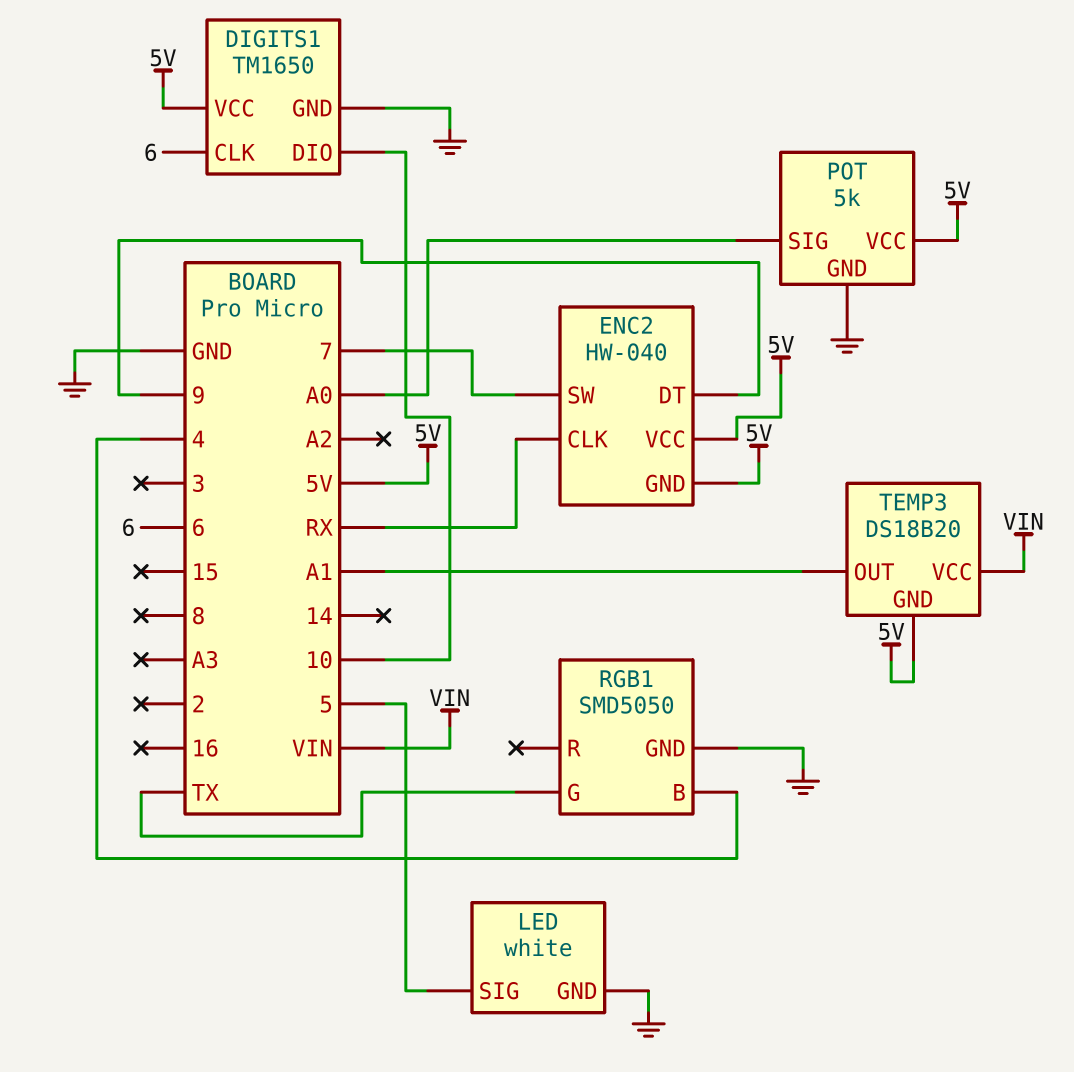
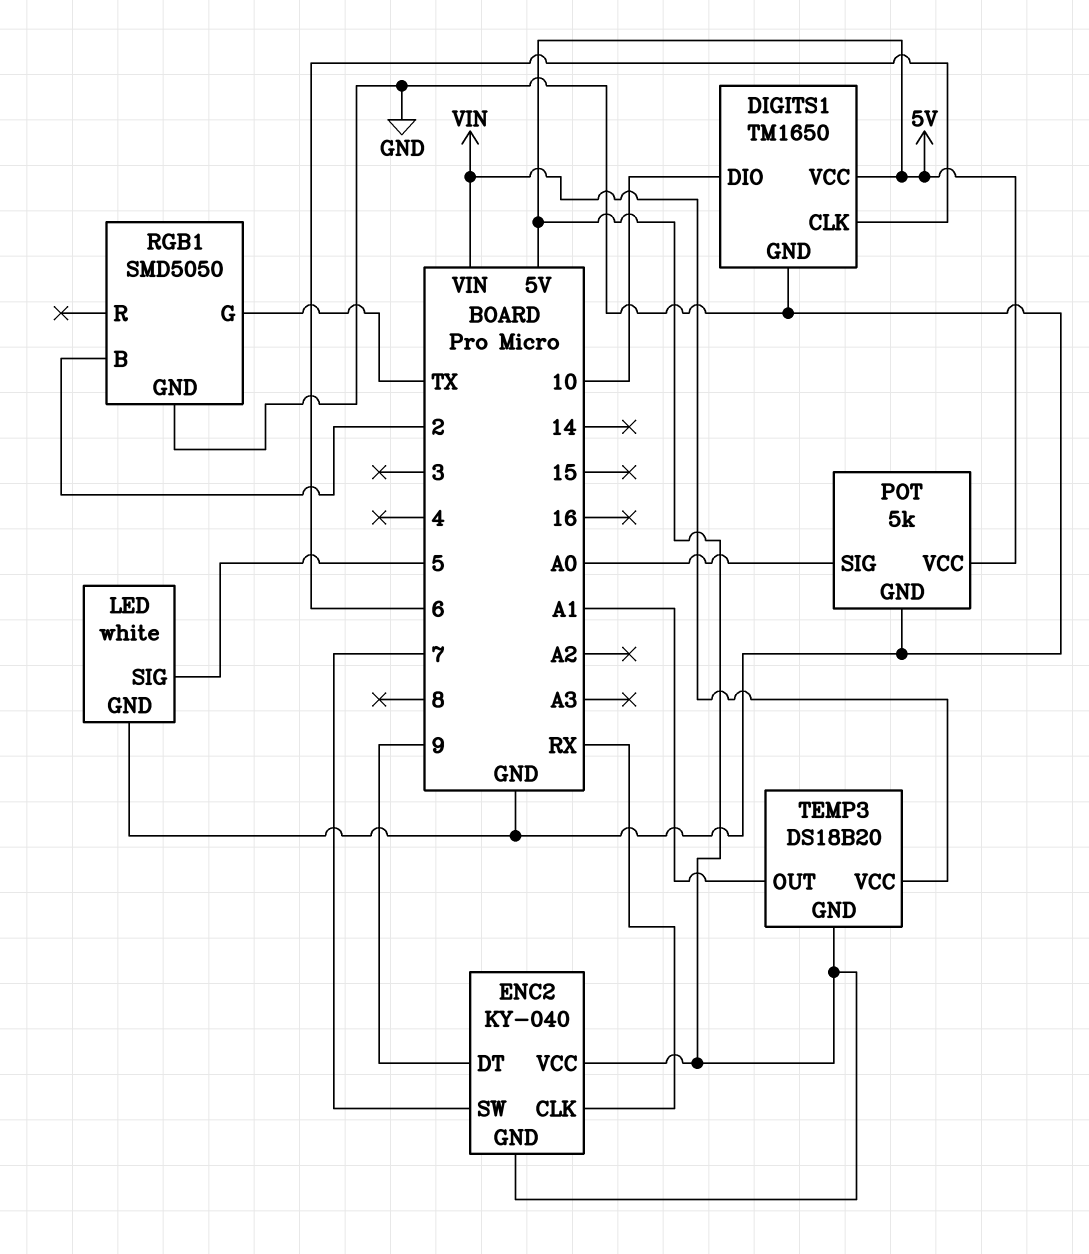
ENC2: HW-040 -> KY-040
RGB1 pin B: 4 -> 2

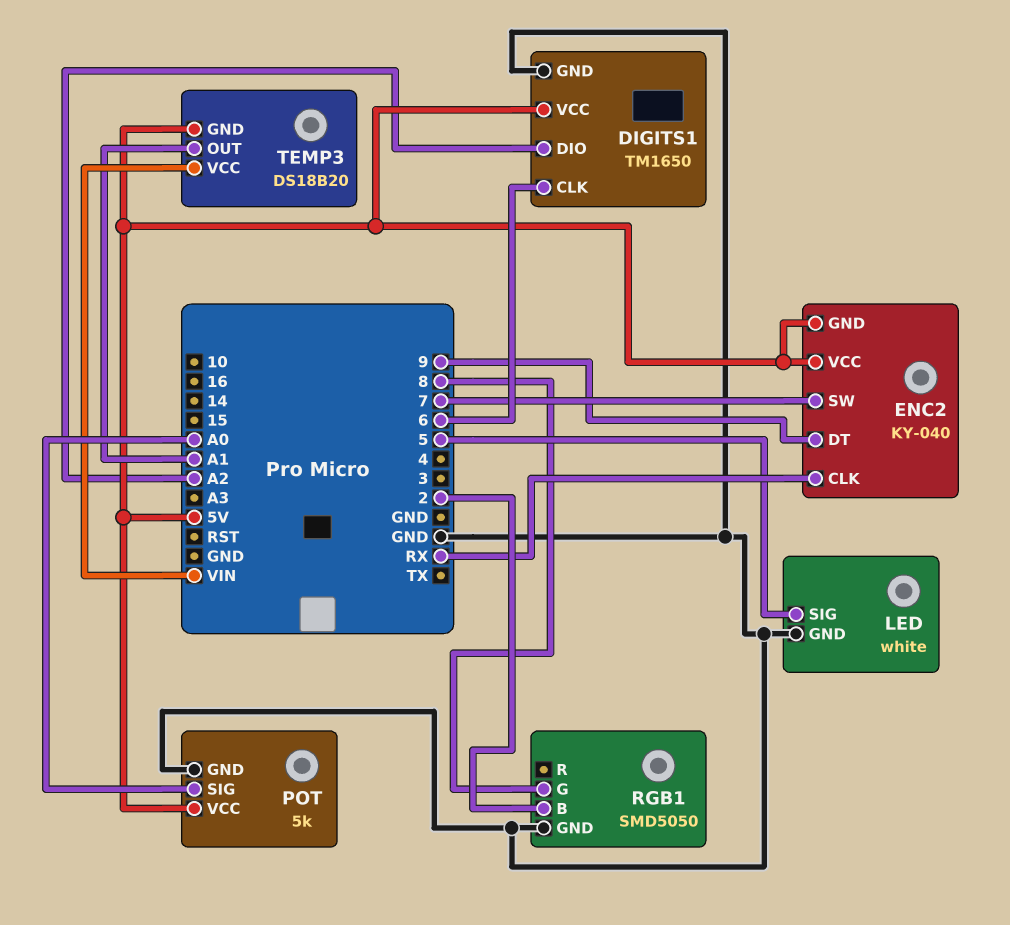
DIGITS1 pin DIO: 10 -> A2
RGB1 pin G: TX -> 8

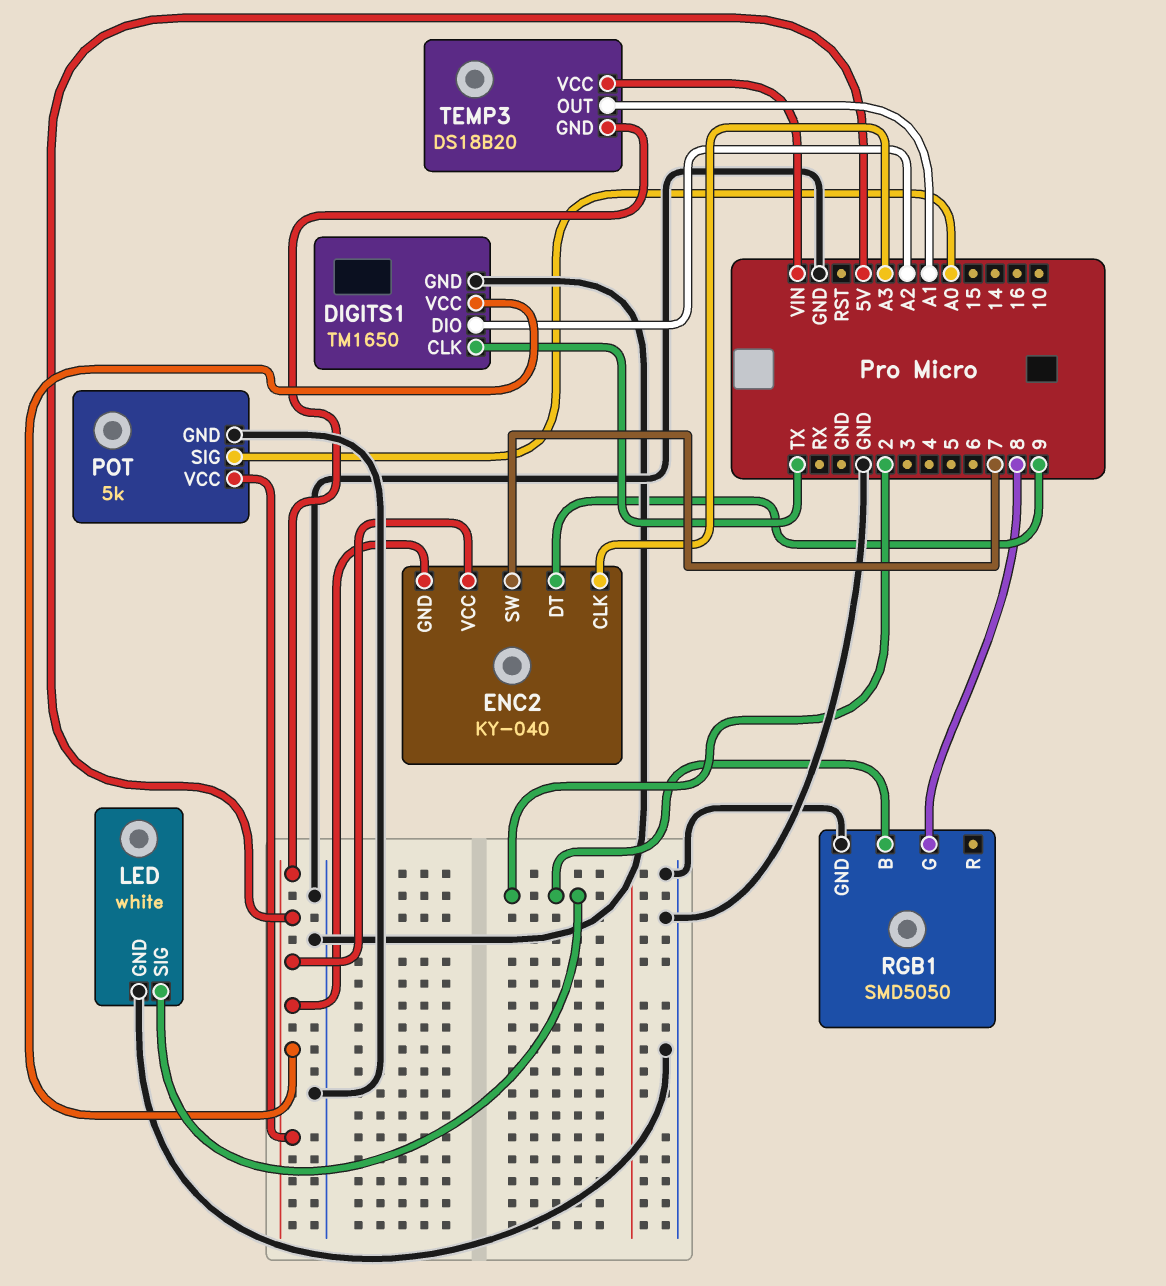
DIGITS1 pin CLK: 6 -> TX
ENC2 pin CLK: RX -> A3
LED pin SIG: 5 -> 2

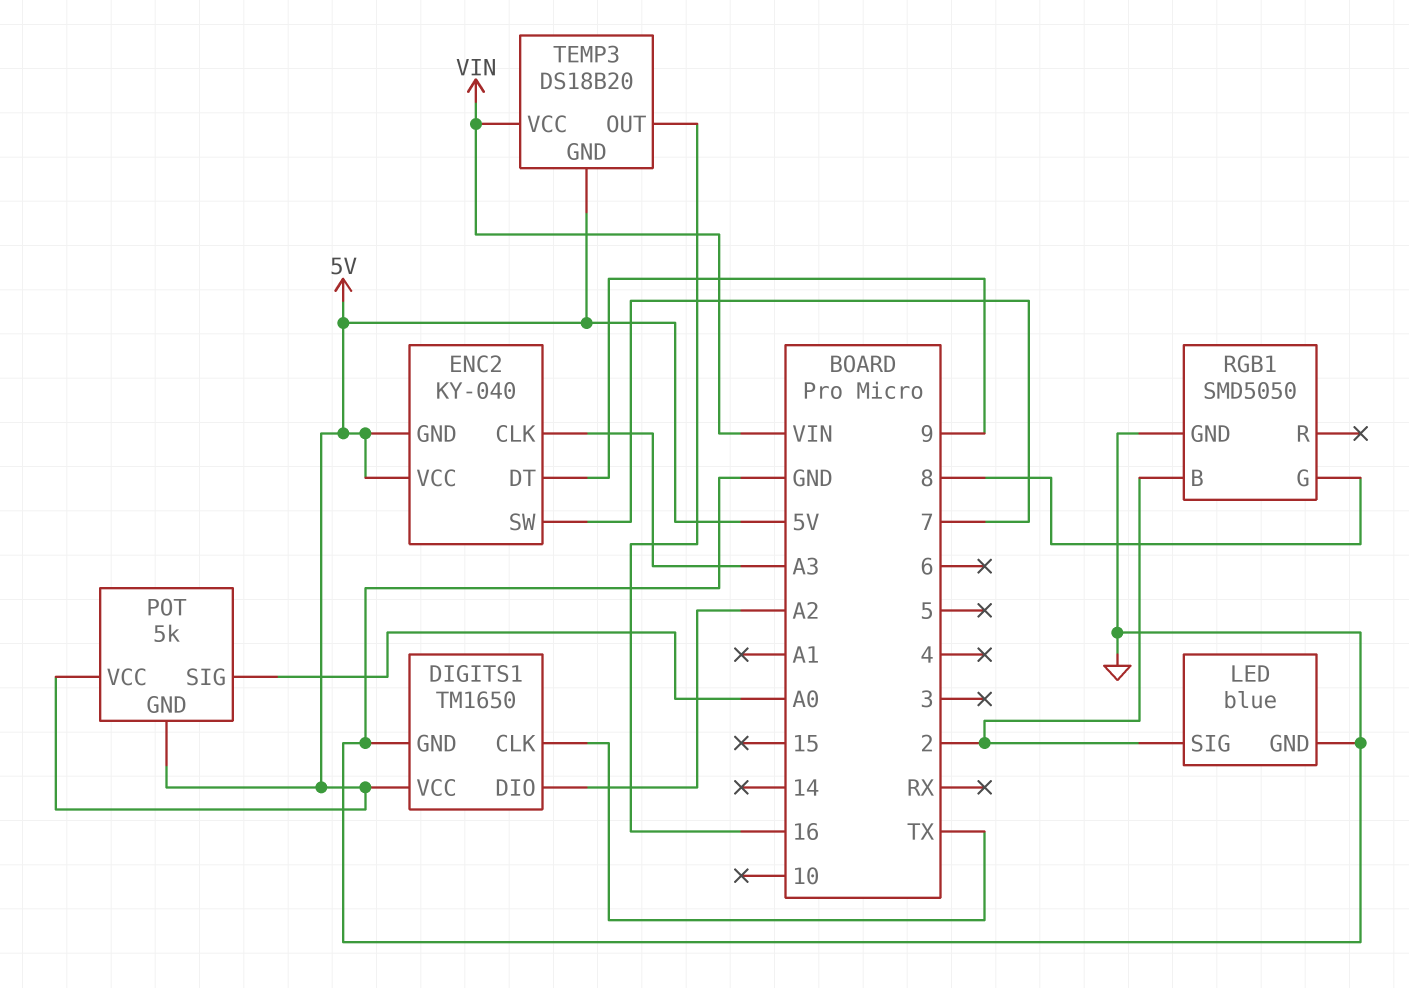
LED: white -> blue
POT pin GND: GND -> 5V
TEMP3 pin OUT: A1 -> 16

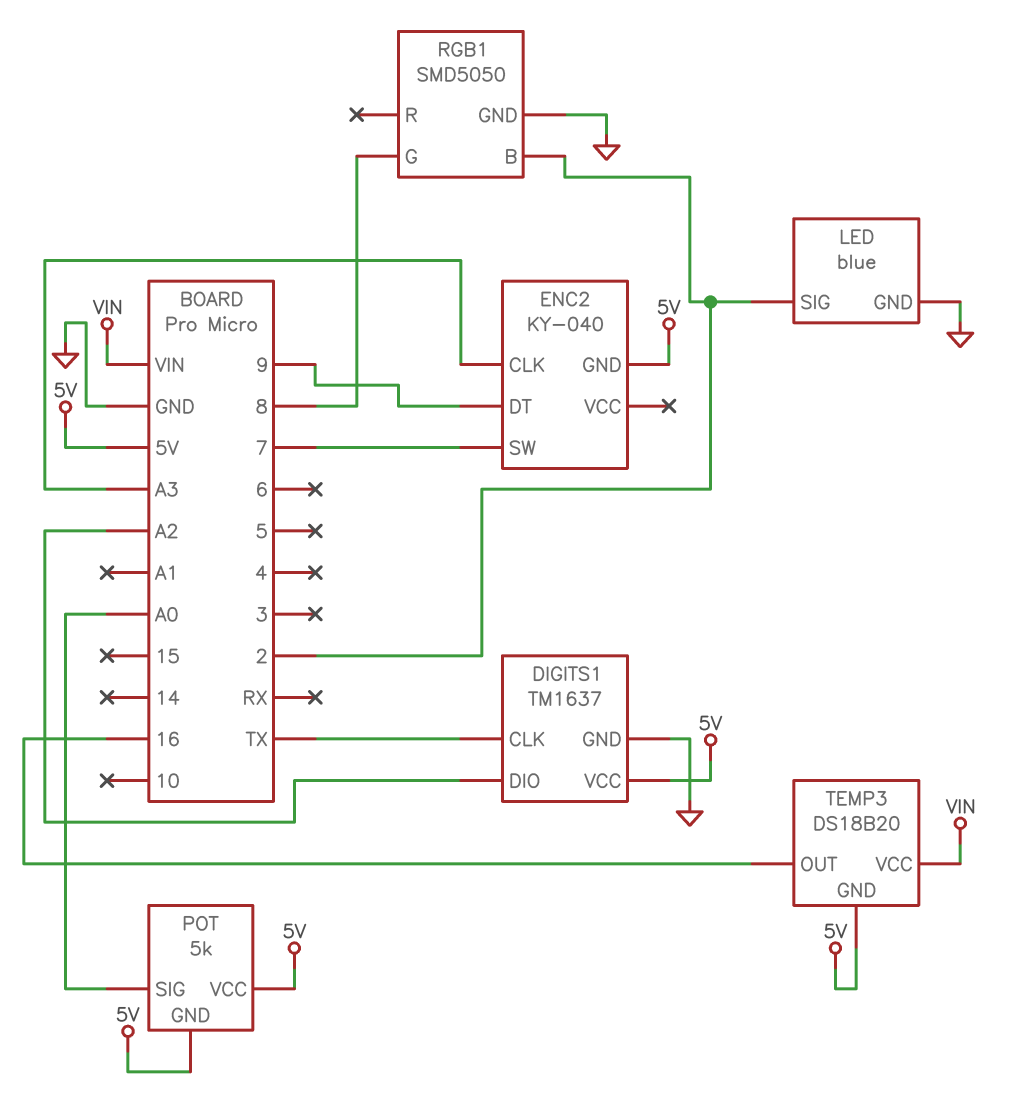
DIGITS1: TM1650 -> TM1637
ENC2 pin VCC: 5V -> none

